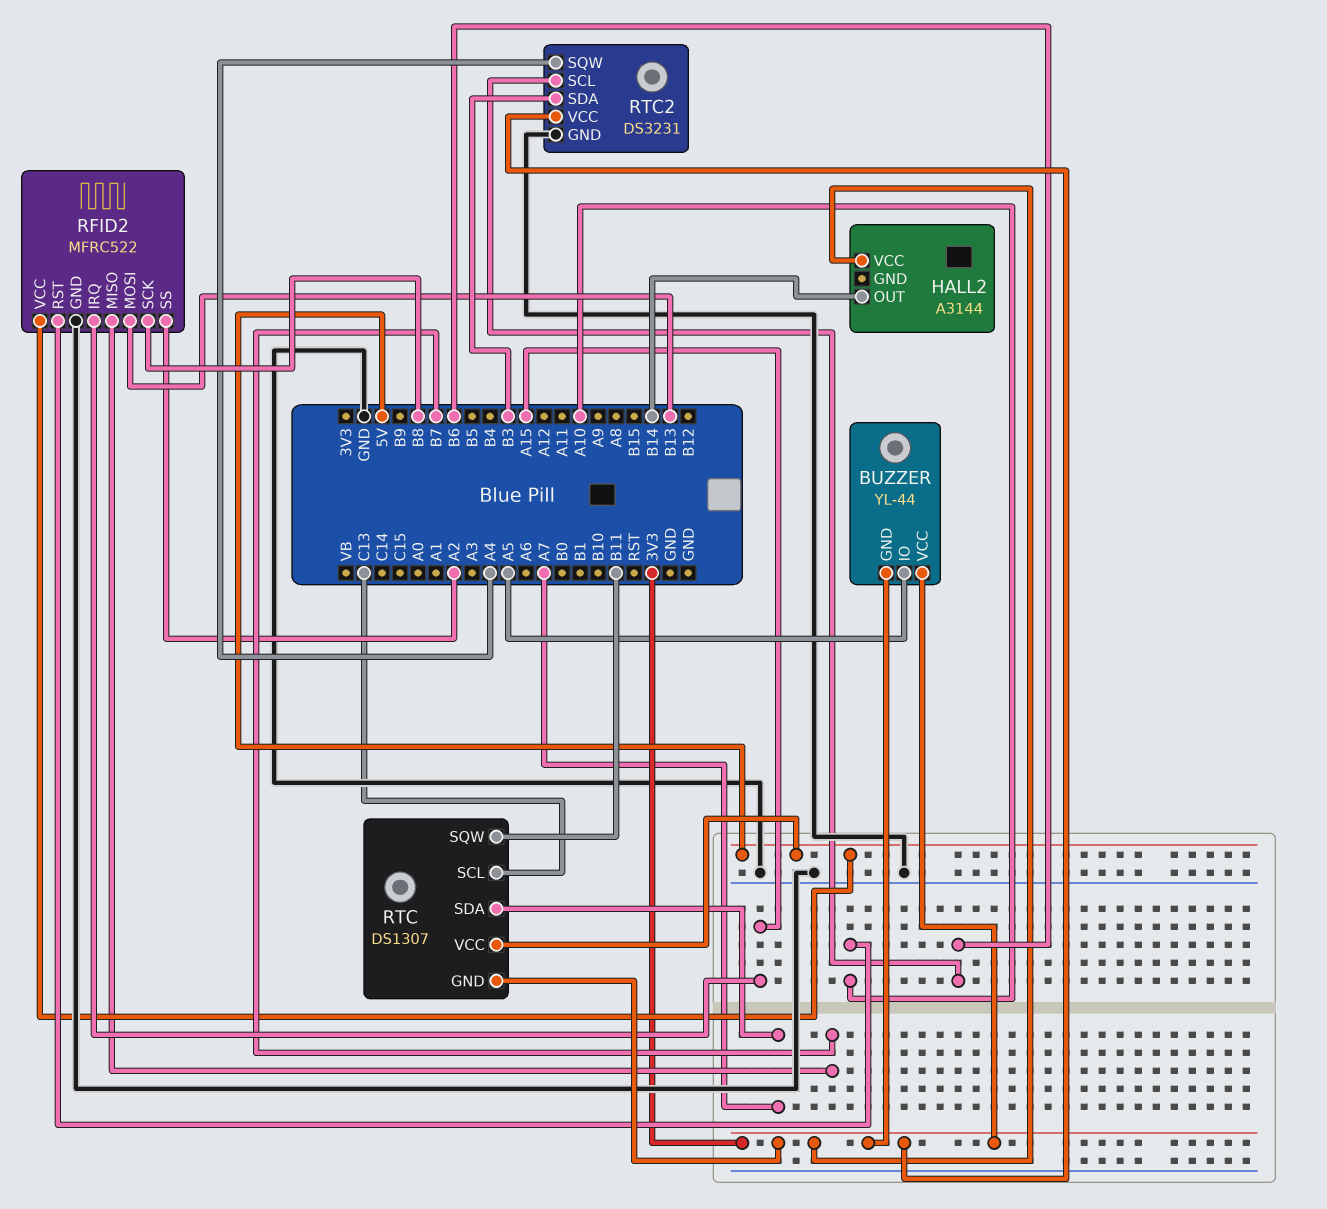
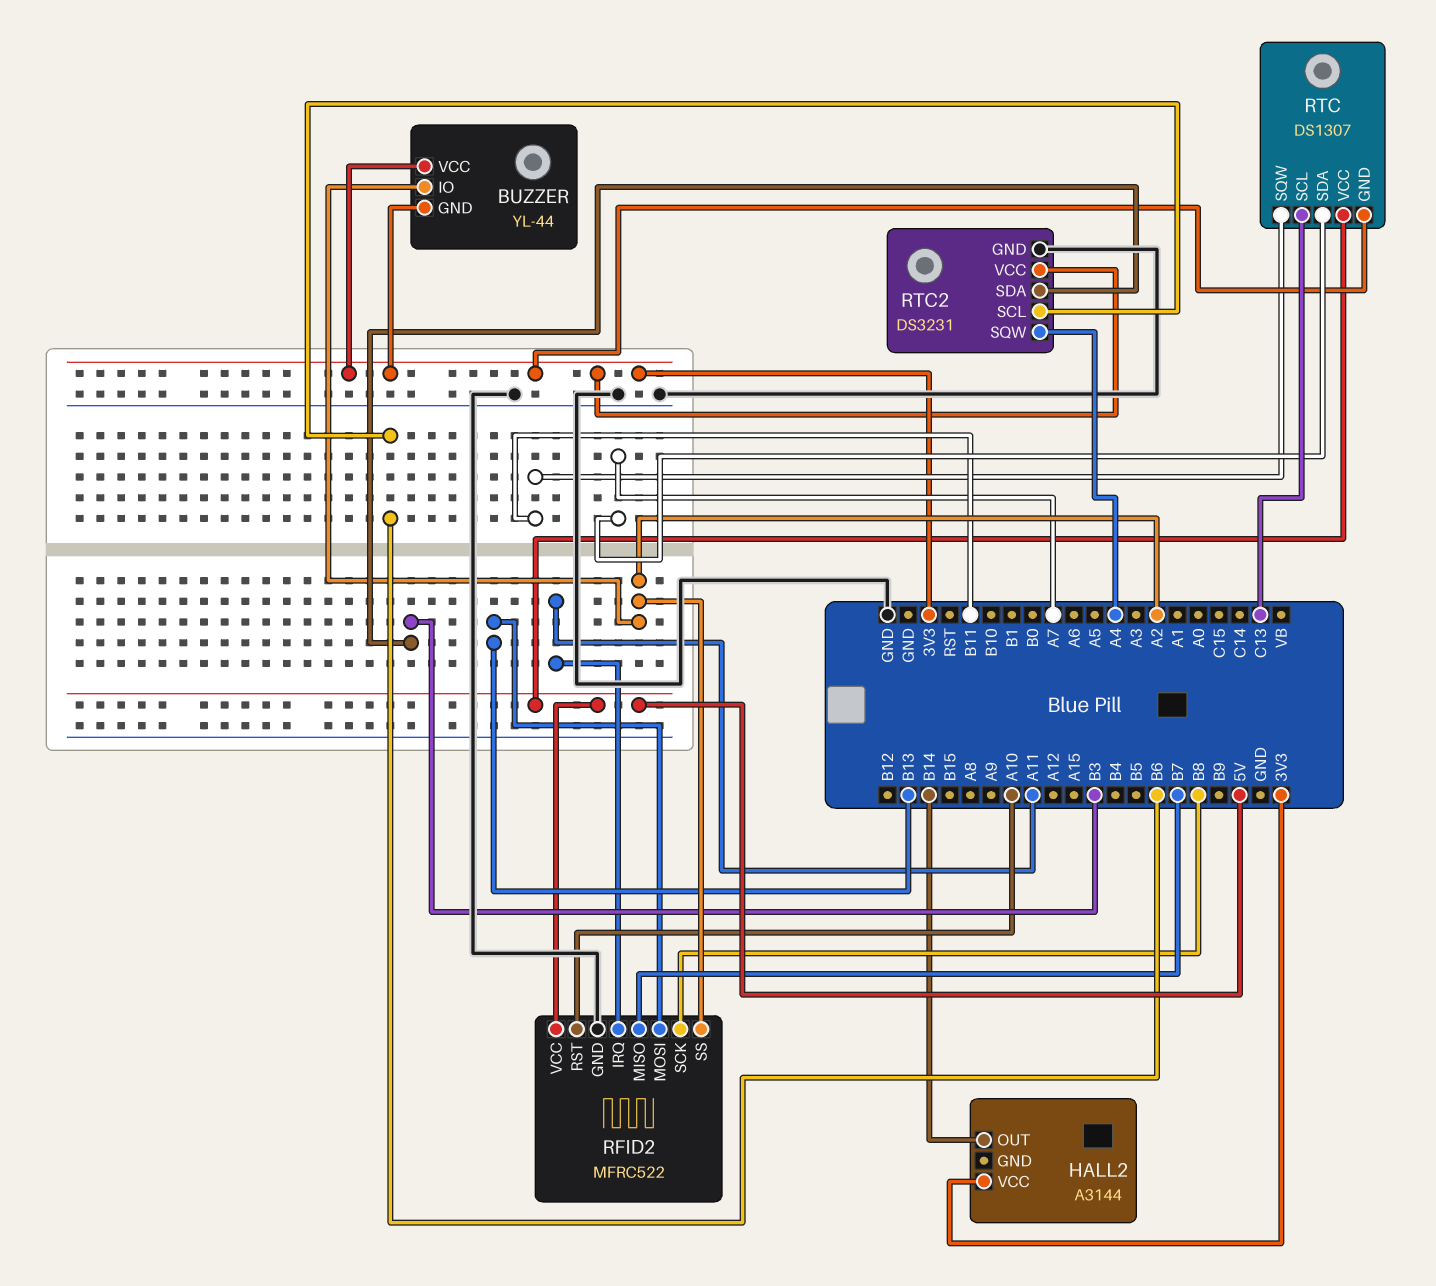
BUZZER pin IO: A5 -> A2
RFID2 pin IRQ: A15 -> A11

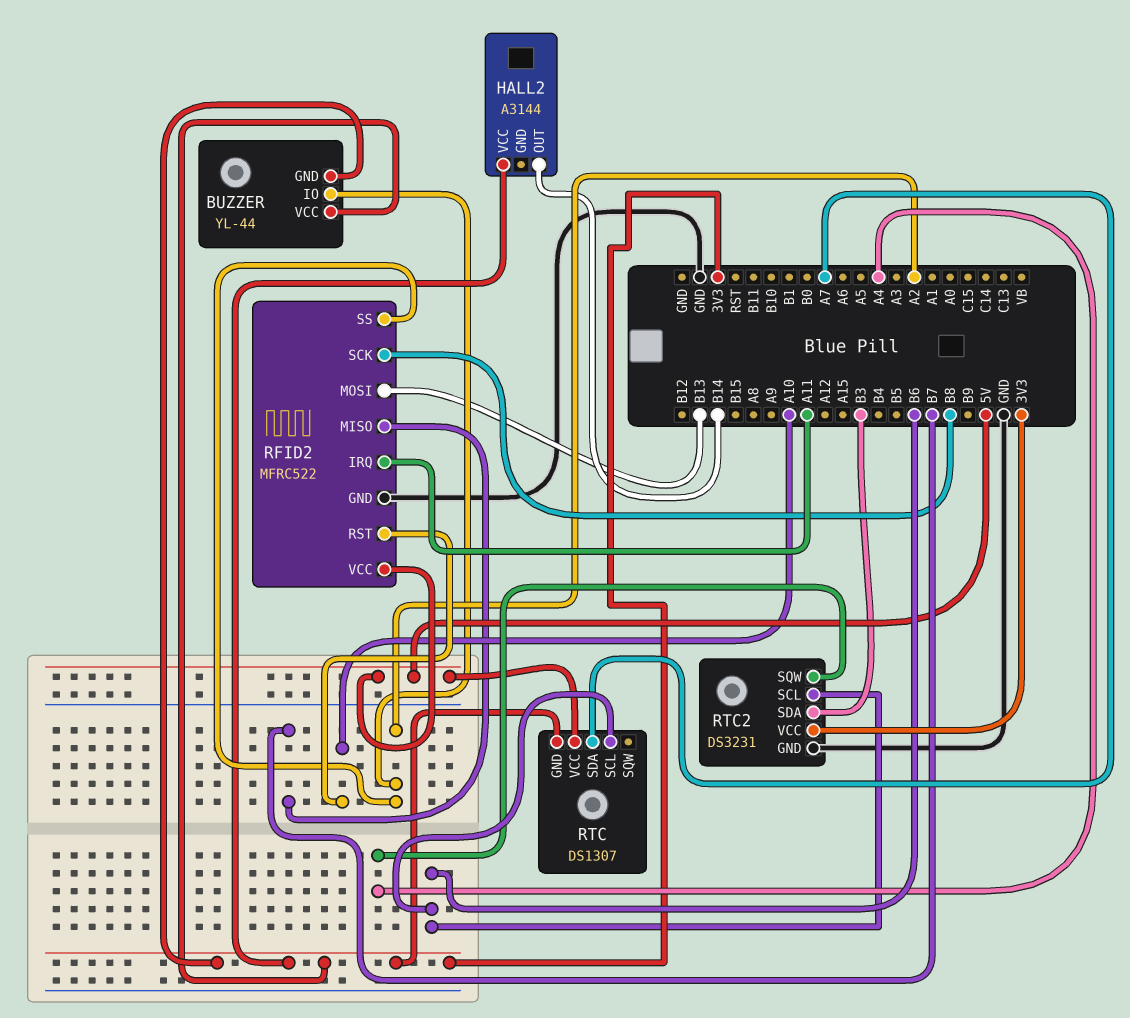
RTC pin SCL: C13 -> B6
RTC pin SQW: B11 -> none

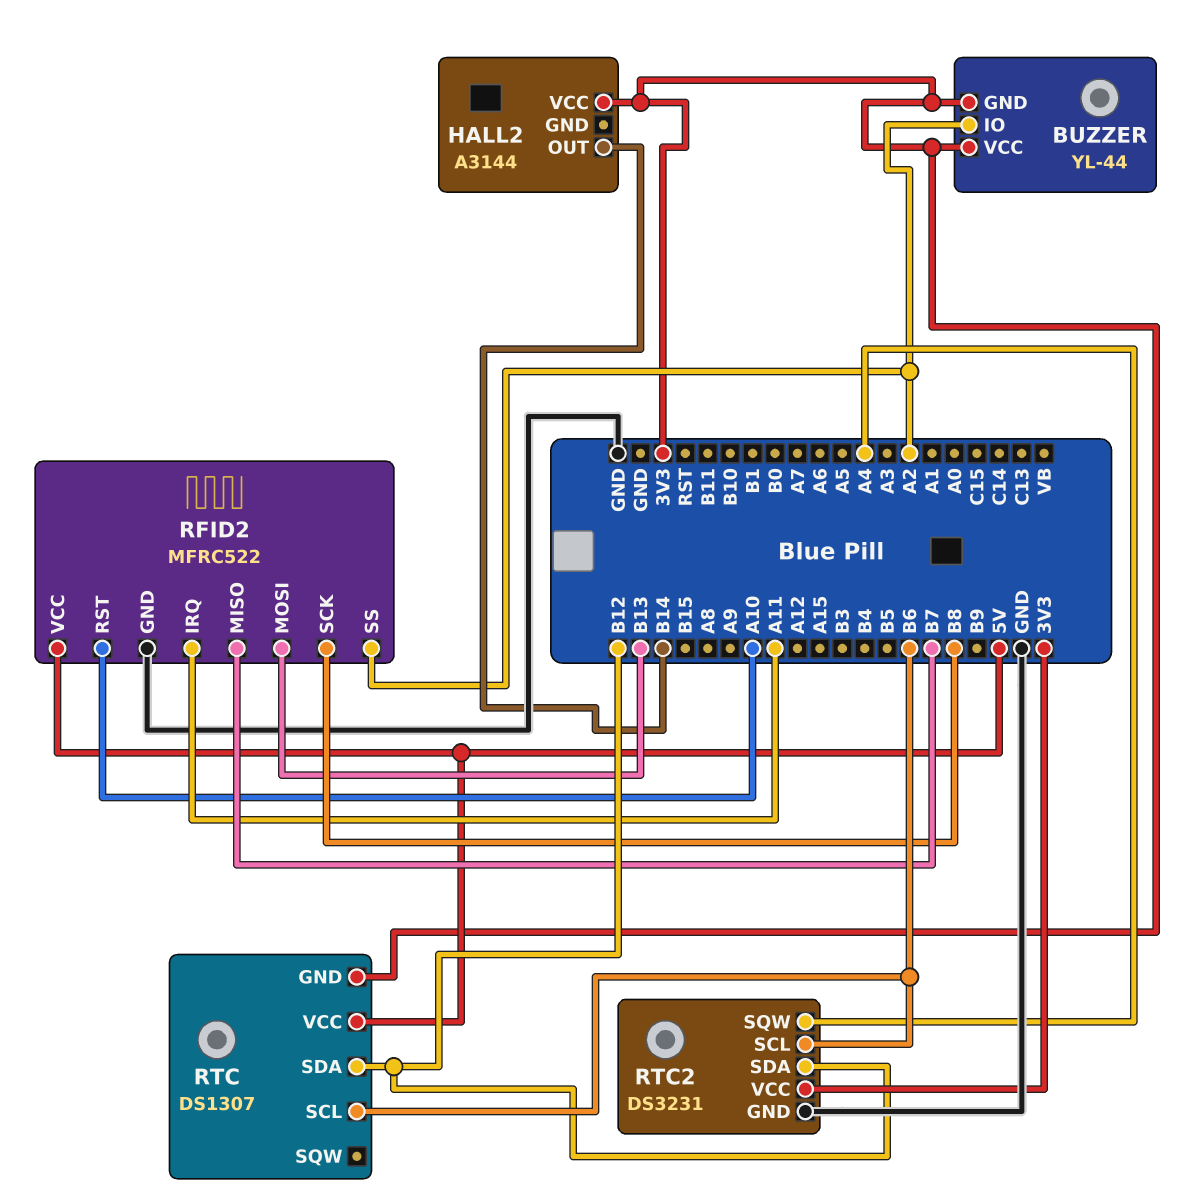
RTC pin SDA: A7 -> B12
RTC2 pin SDA: B3 -> B12

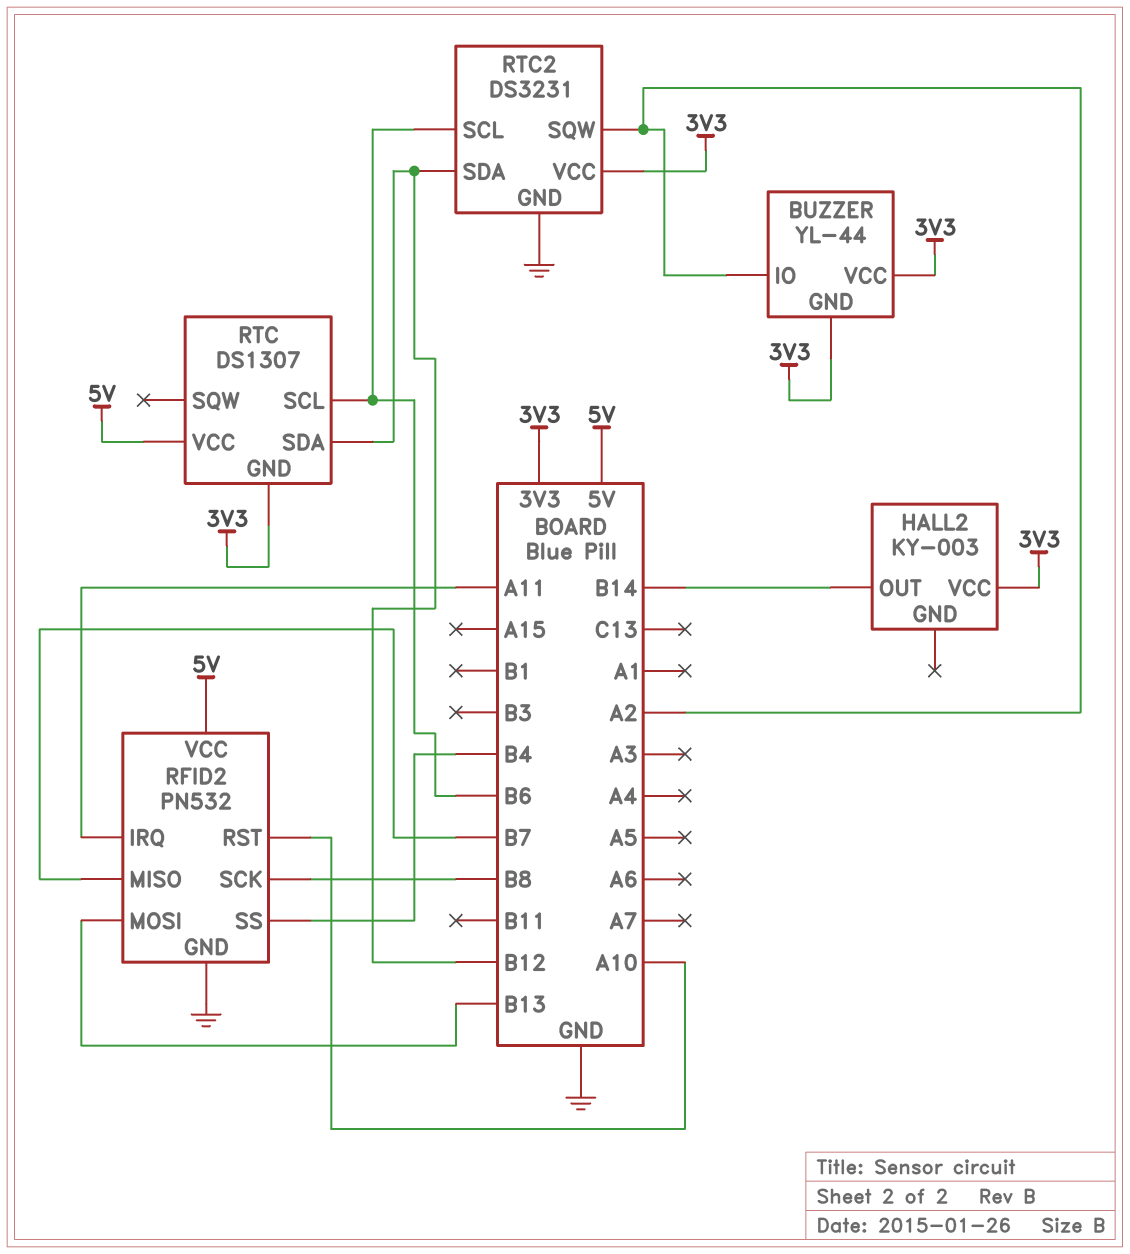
HALL2: A3144 -> KY-003
RFID2: MFRC522 -> PN532
RFID2 pin SS: A2 -> B4
RTC2 pin SQW: A4 -> A2

